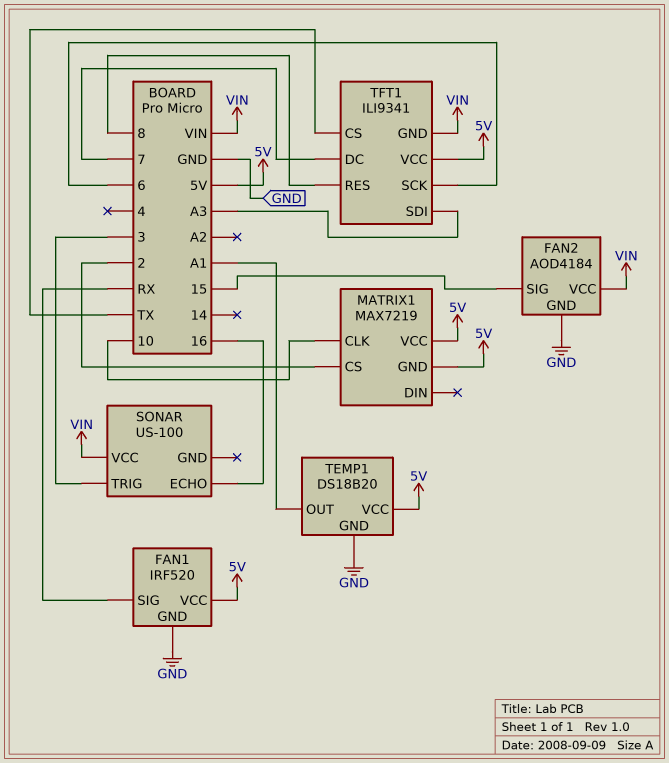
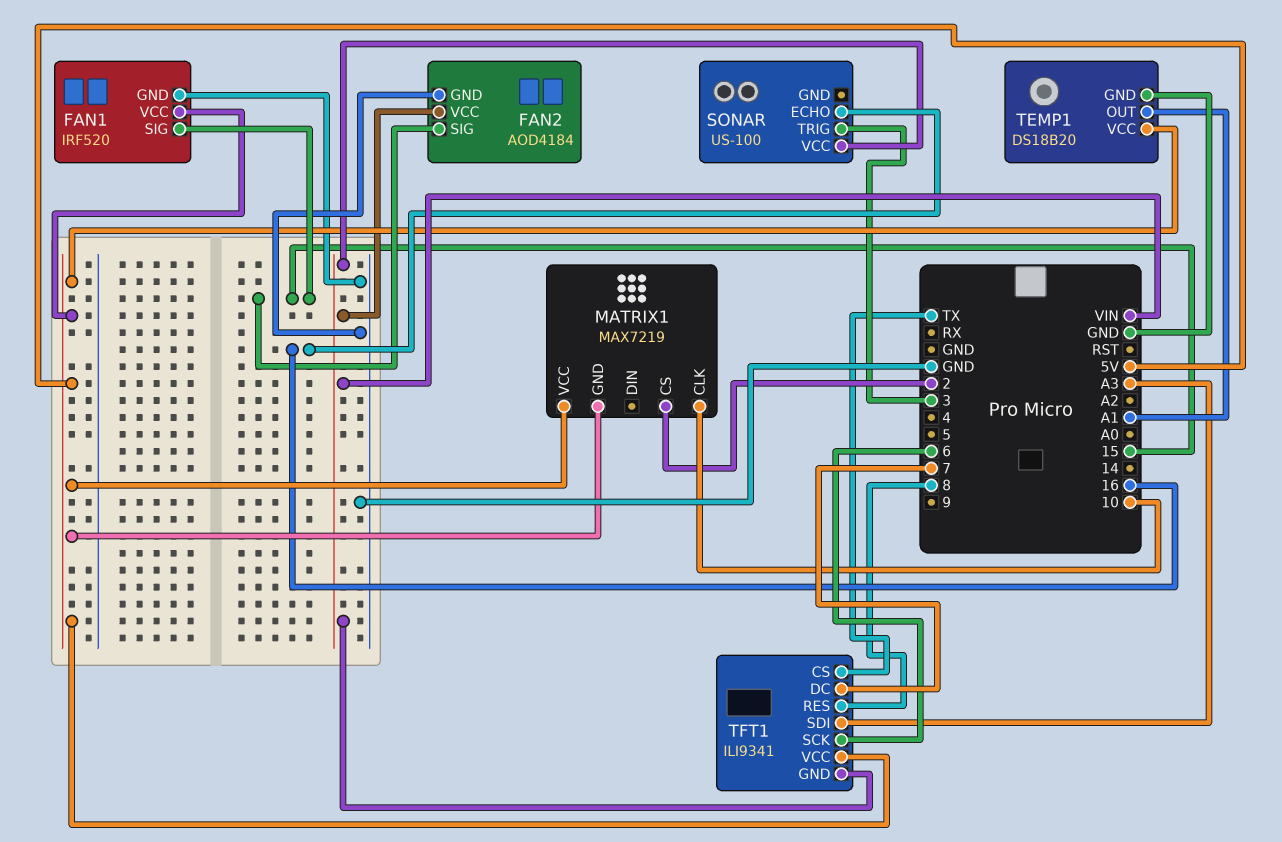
FAN1 pin SIG: RX -> 15

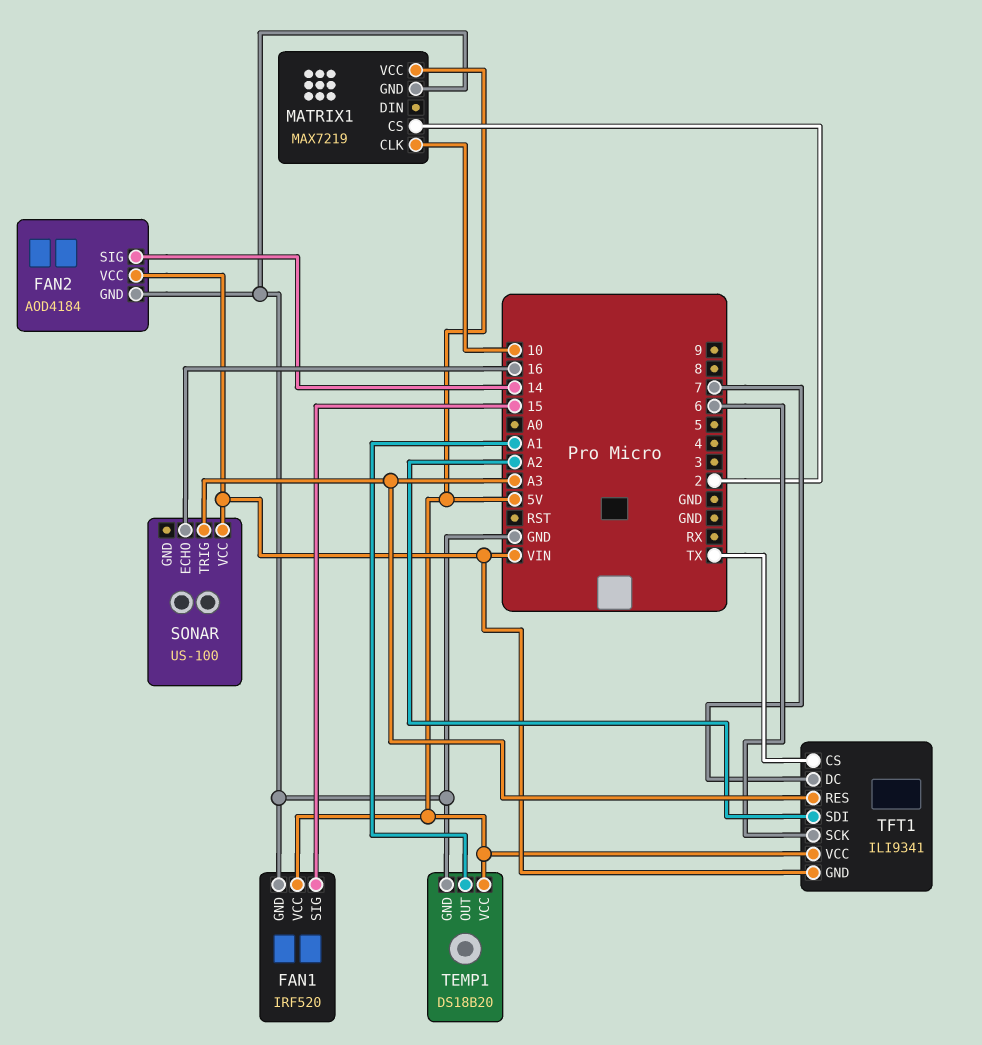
FAN2 pin SIG: 15 -> 14
MATRIX1 pin GND: 5V -> GND
SONAR pin TRIG: 3 -> A3
TFT1 pin RES: 8 -> A3
TFT1 pin SDI: A3 -> A2

